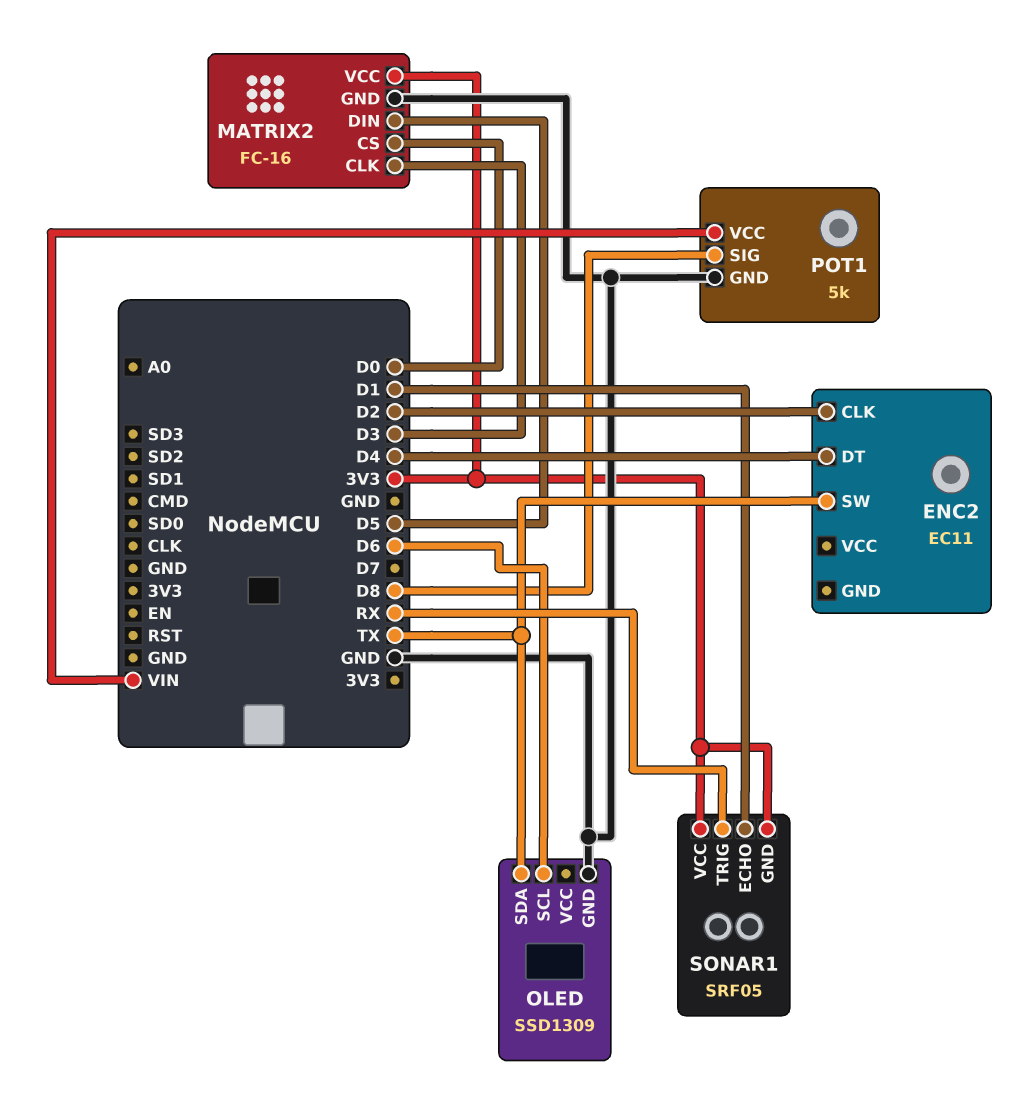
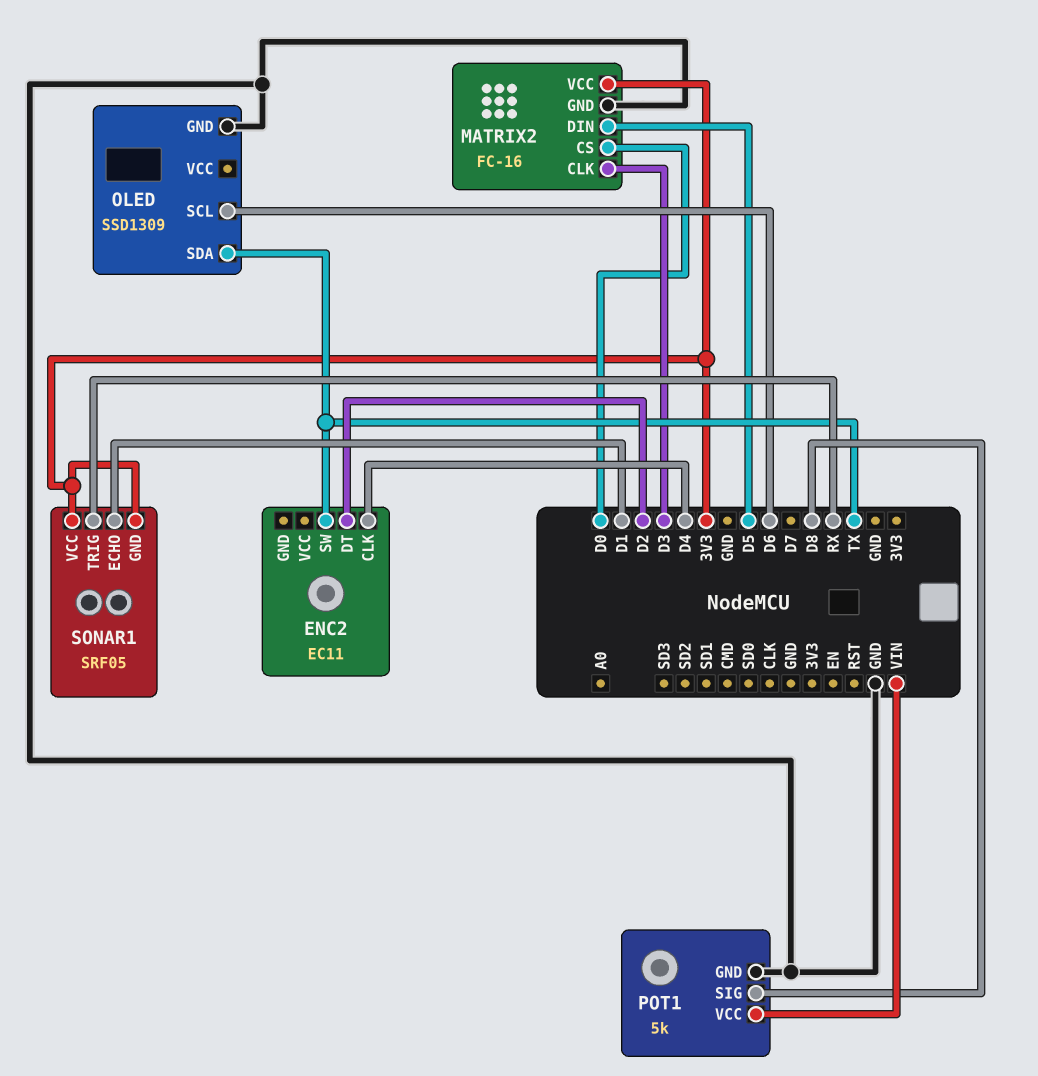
ENC2 pin CLK: D2 -> D4
ENC2 pin DT: D4 -> D2

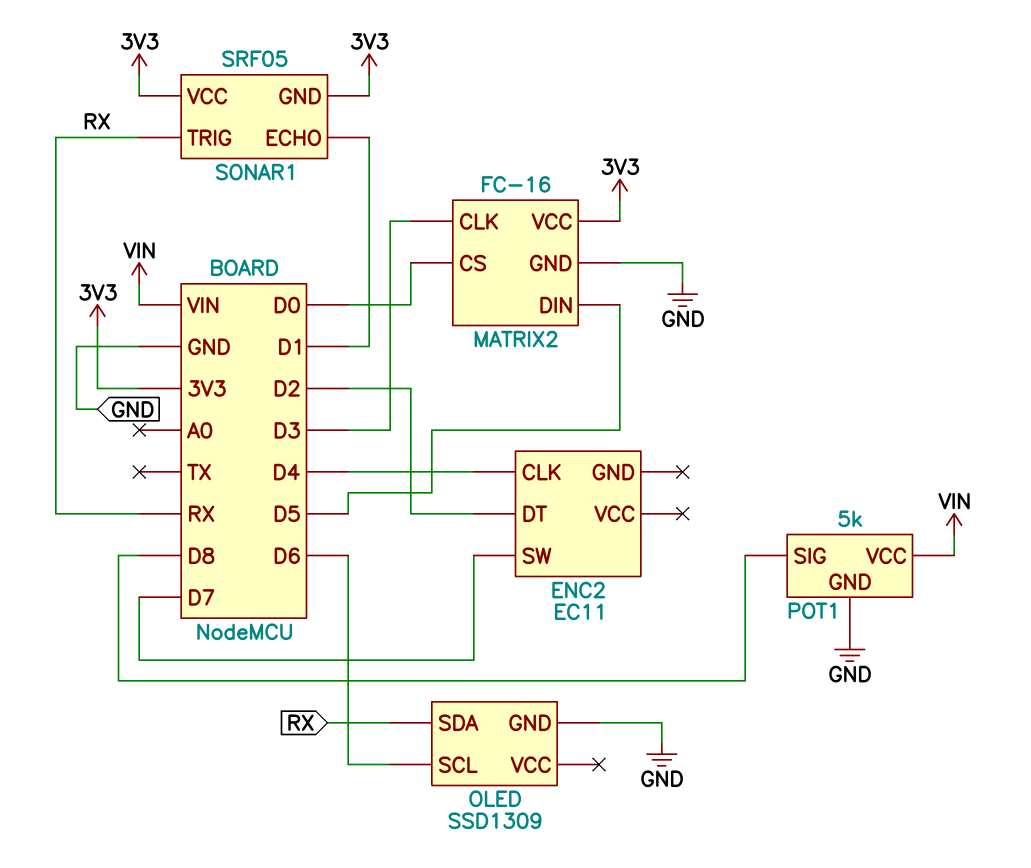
ENC2 pin SW: TX -> D7
OLED pin SDA: TX -> RX

